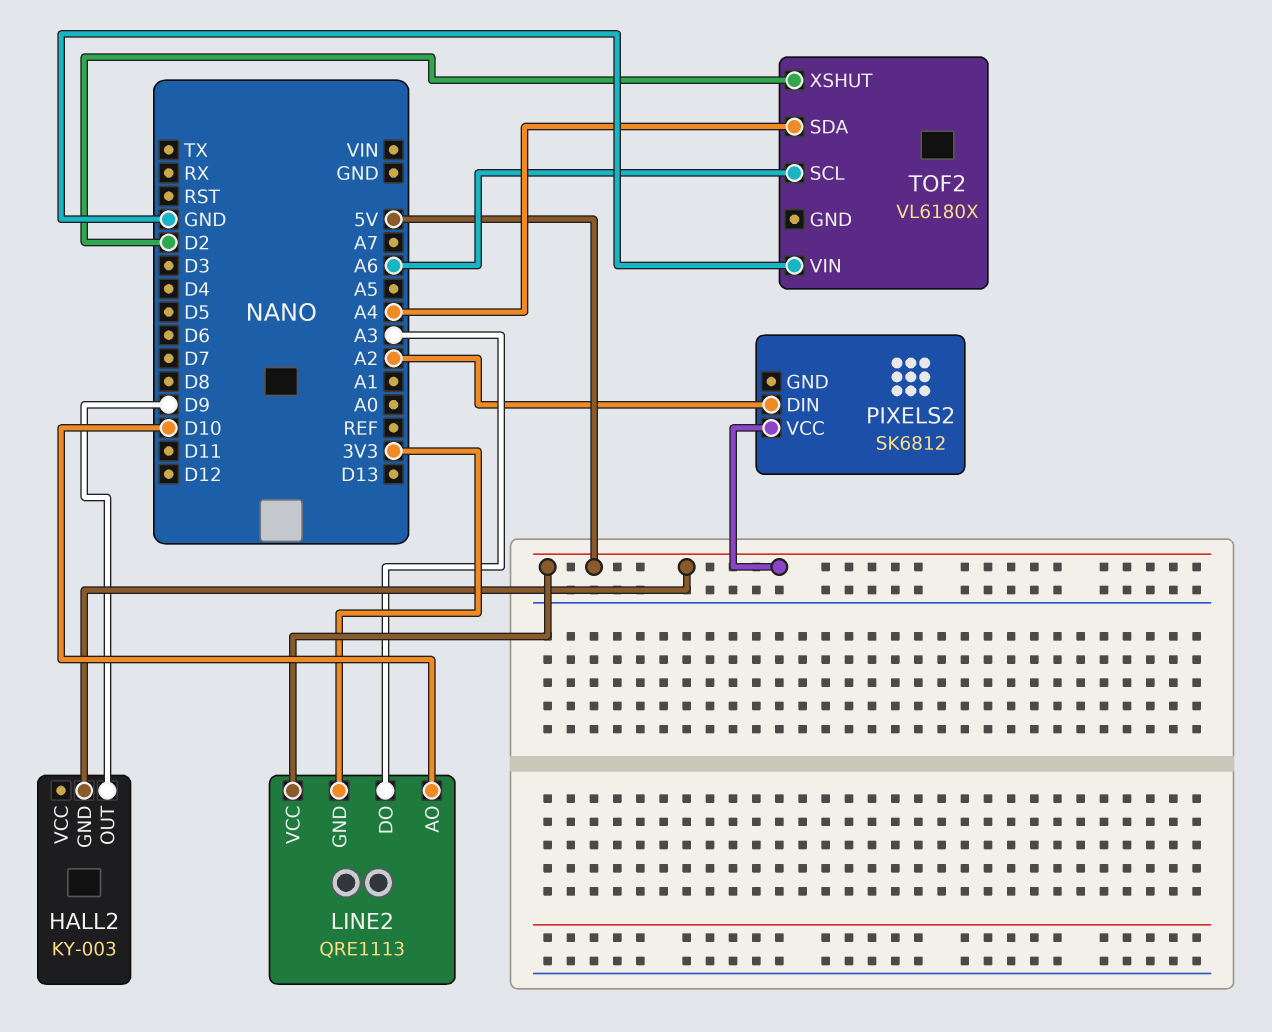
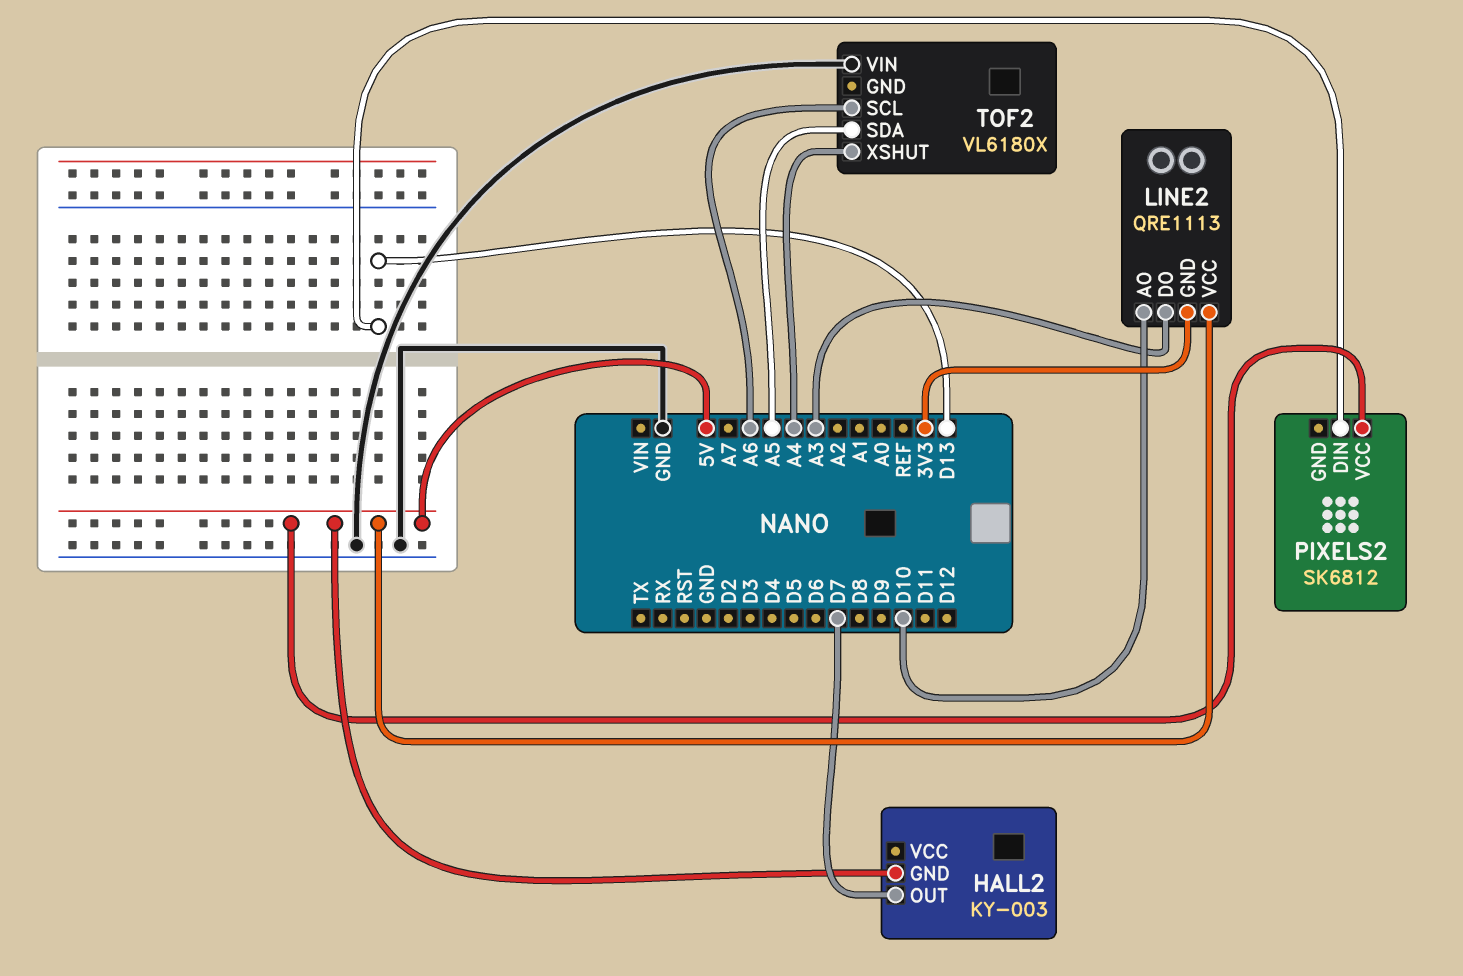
HALL2 pin OUT: D9 -> D7
PIXELS2 pin DIN: A2 -> D13
TOF2 pin SDA: A4 -> A5
TOF2 pin XSHUT: D2 -> A4

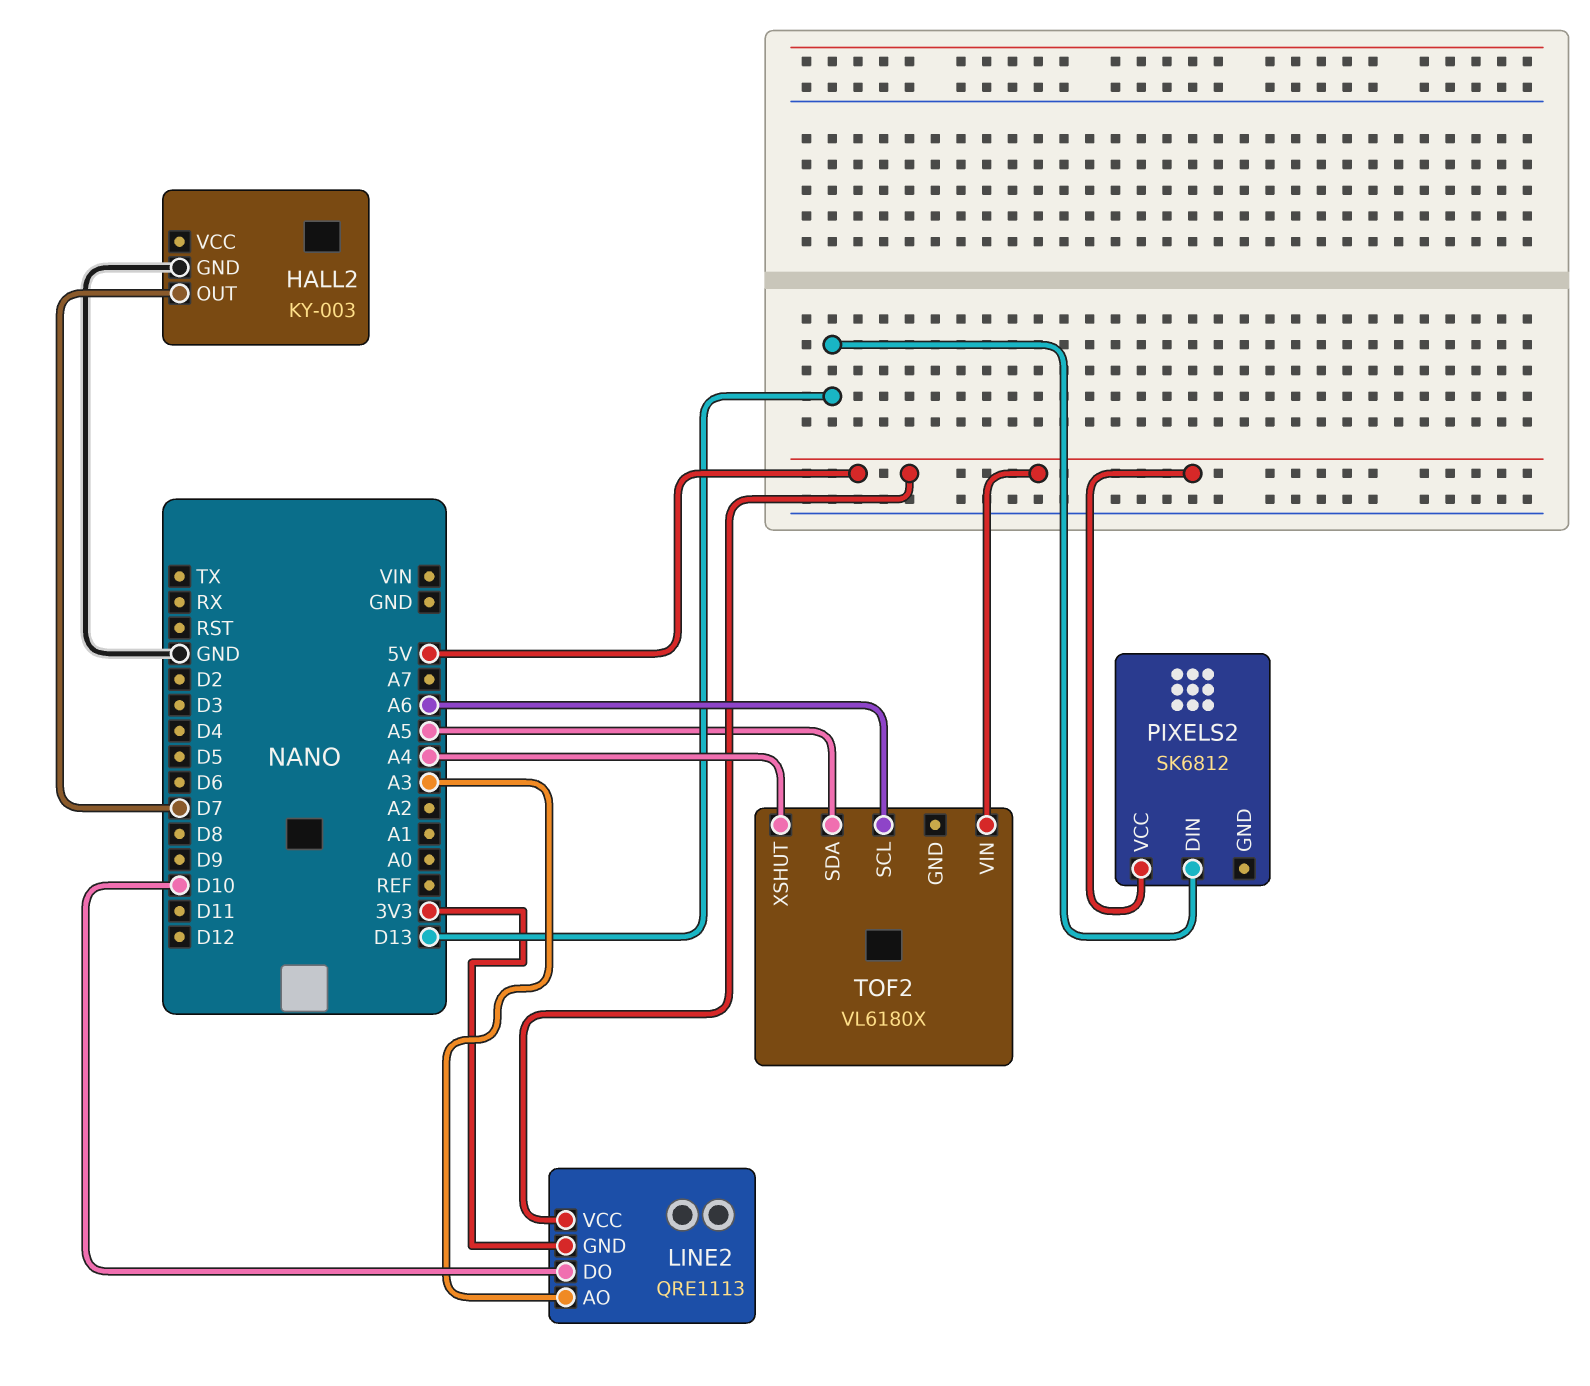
HALL2 pin GND: 5V -> GND
LINE2 pin AO: D10 -> A3
LINE2 pin DO: A3 -> D10
TOF2 pin VIN: GND -> 5V

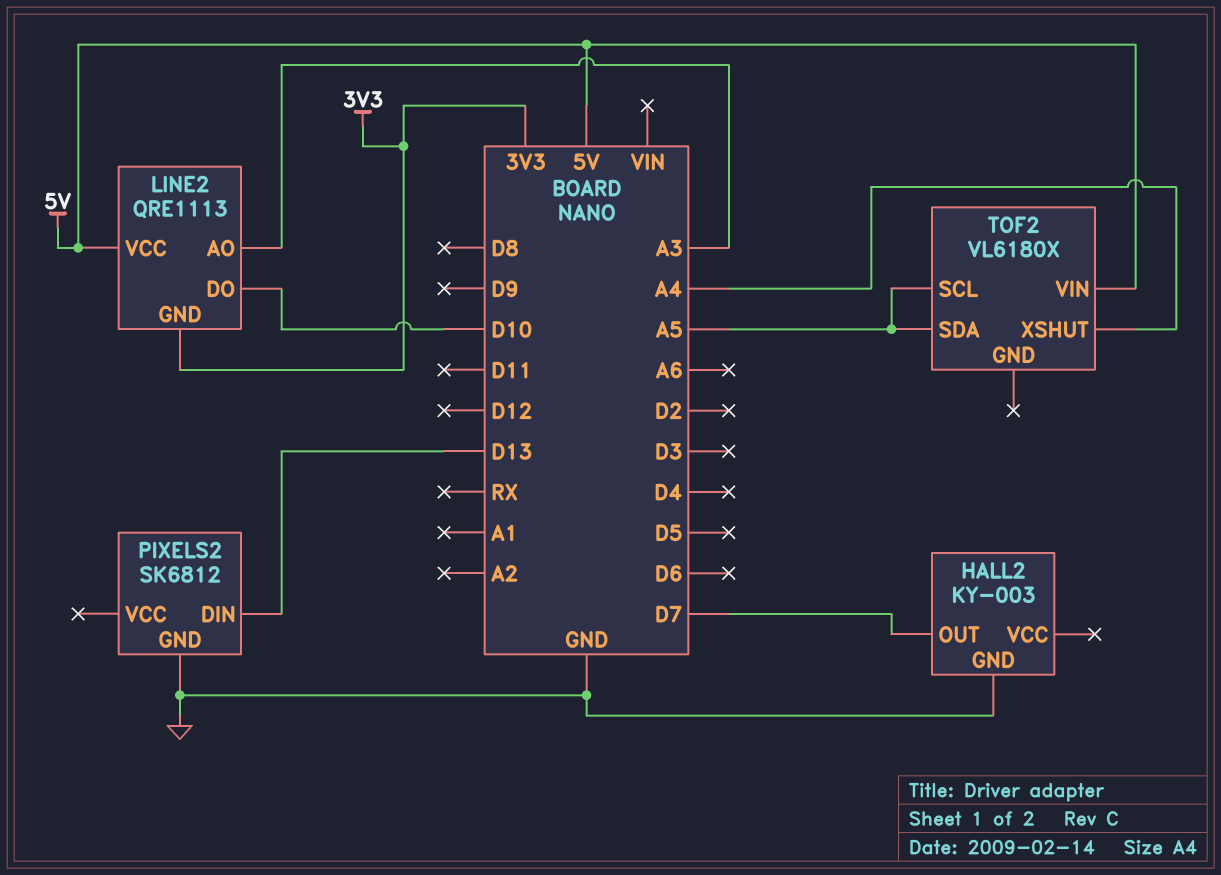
PIXELS2 pin GND: none -> GND
PIXELS2 pin VCC: 5V -> none
TOF2 pin SCL: A6 -> A5

